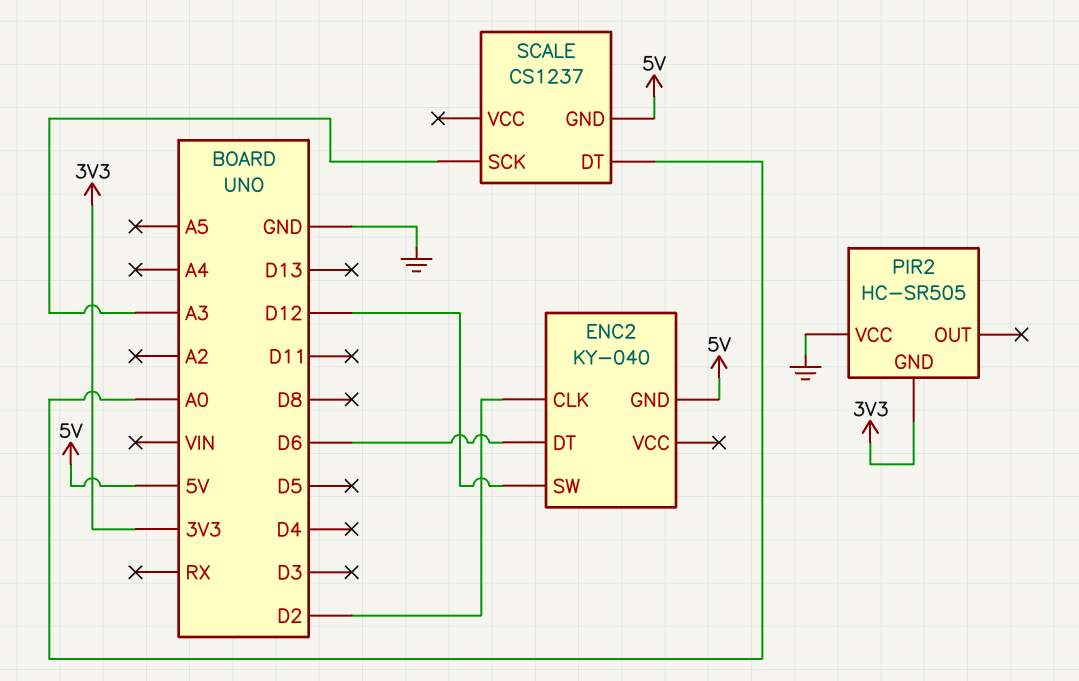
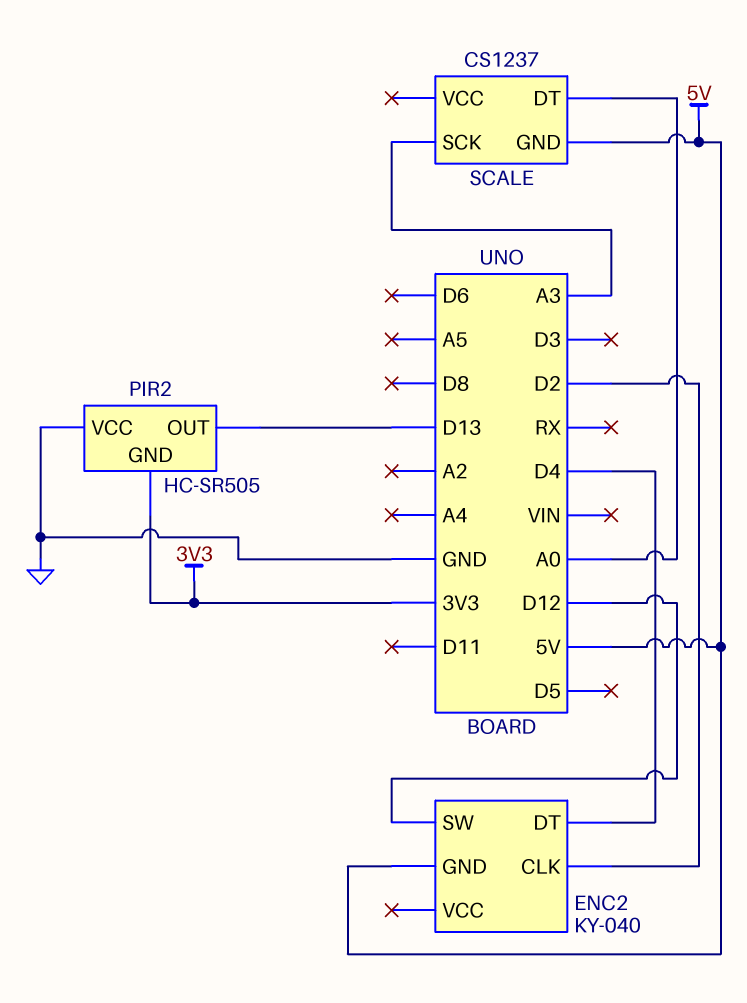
ENC2 pin DT: D6 -> D4
PIR2 pin OUT: none -> D13

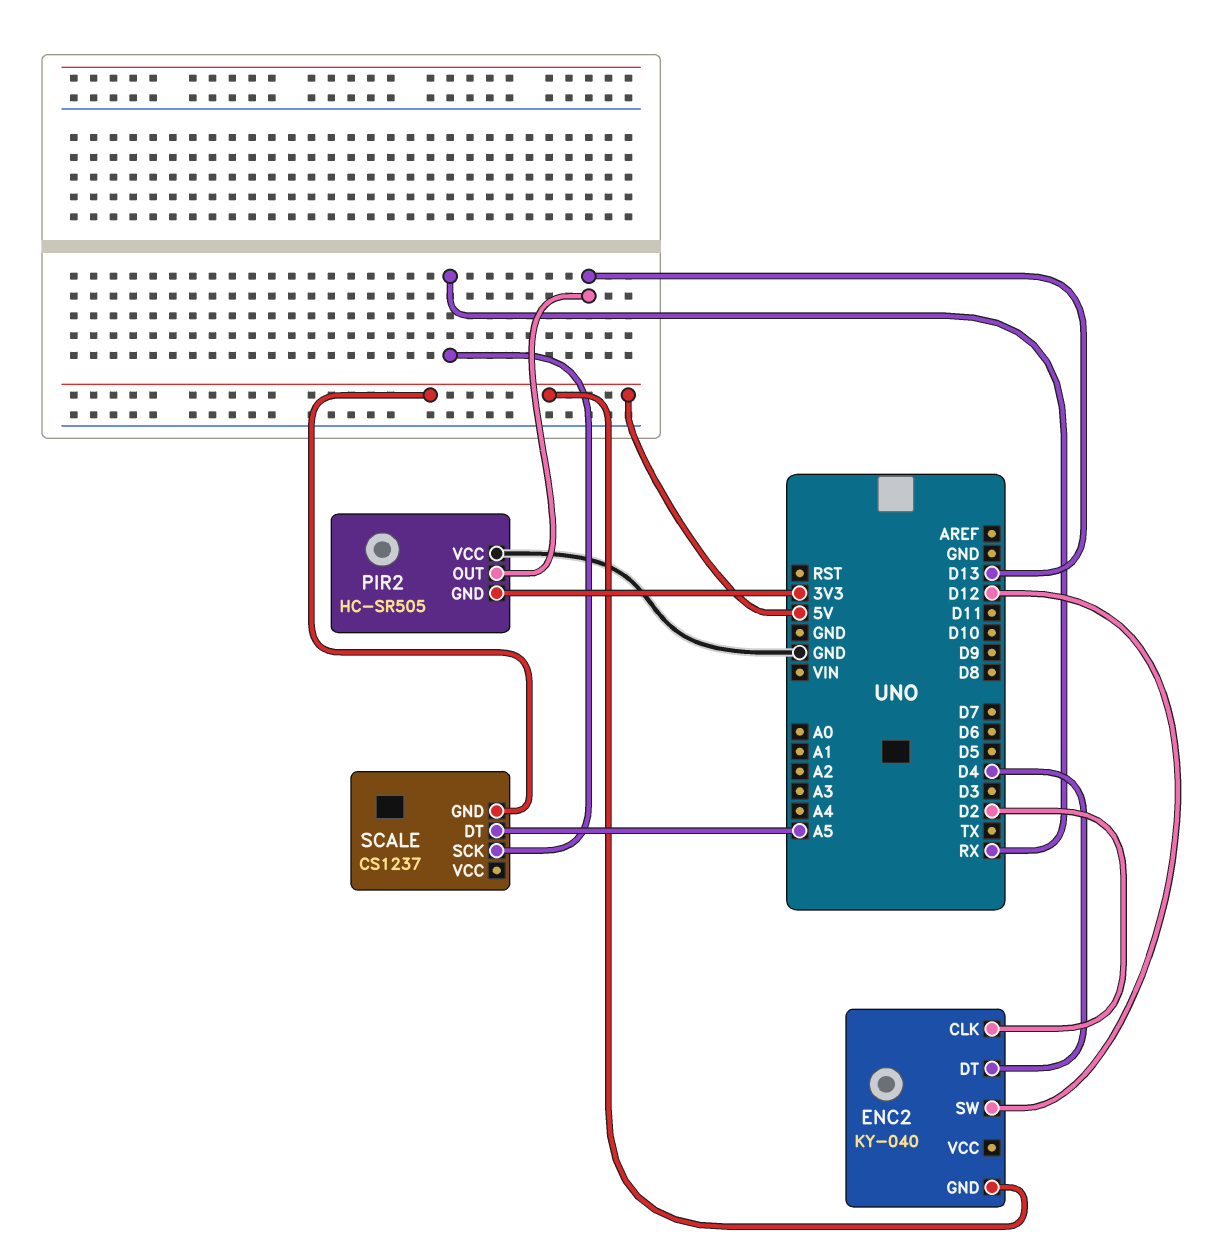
SCALE pin DT: A0 -> A5
SCALE pin SCK: A3 -> RX

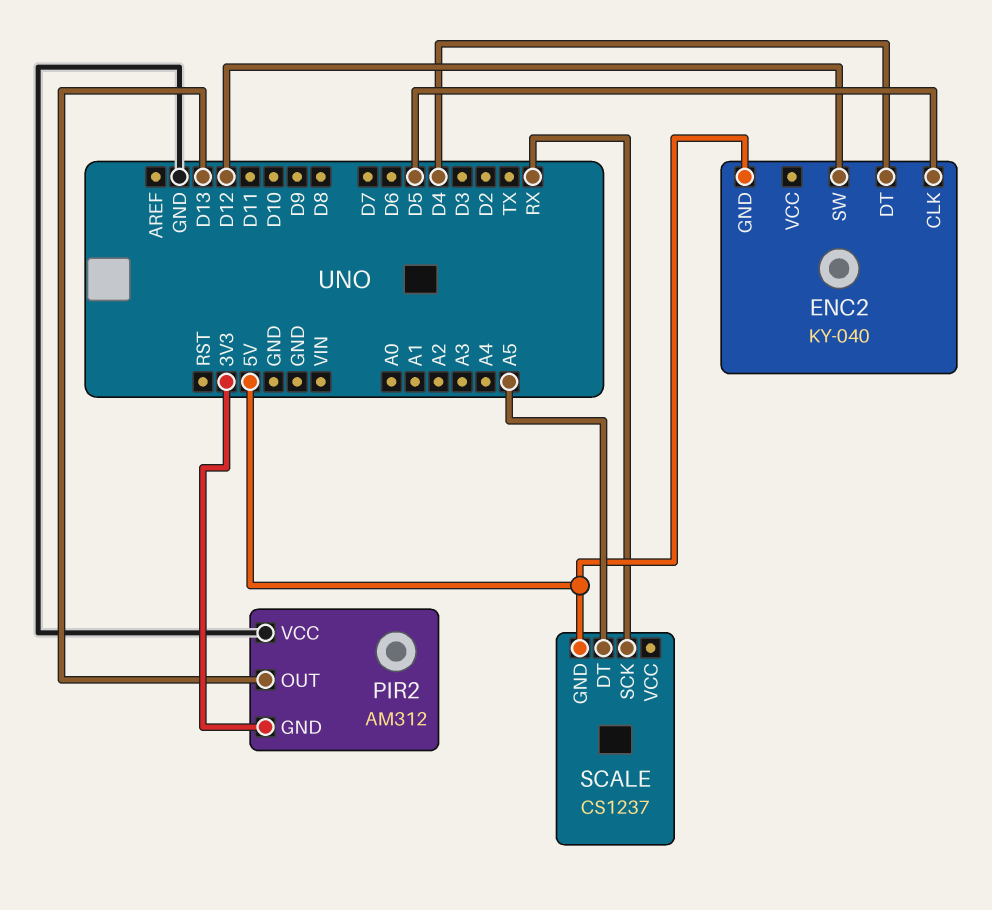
ENC2 pin CLK: D2 -> D5
PIR2: HC-SR505 -> AM312

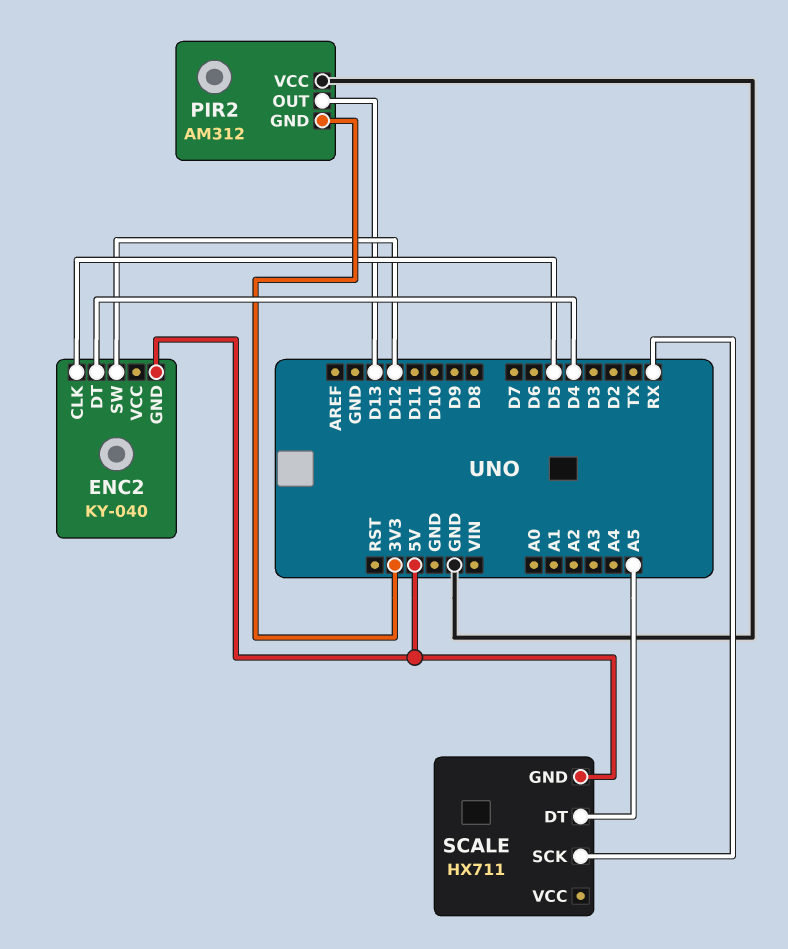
SCALE: CS1237 -> HX711

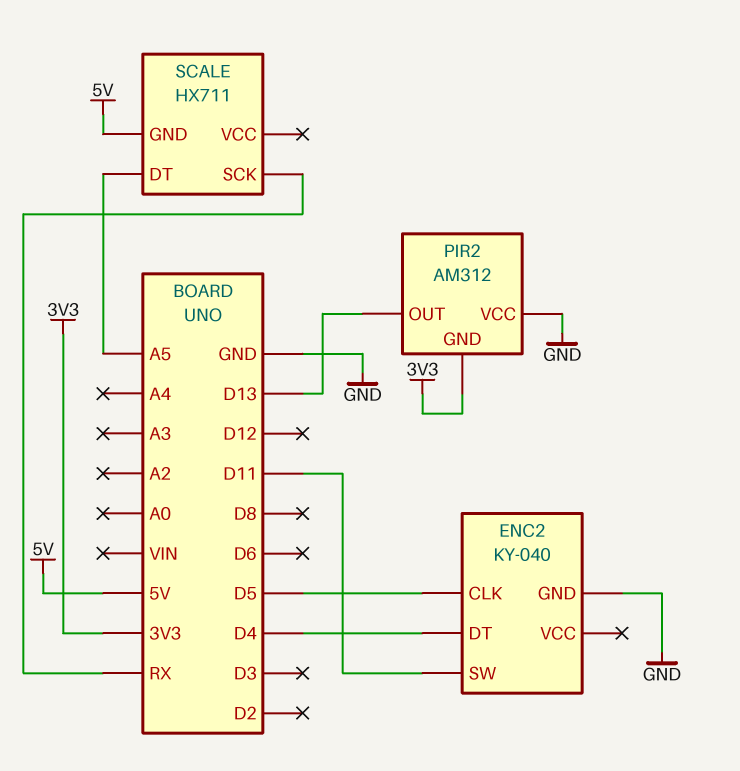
ENC2 pin GND: 5V -> GND
ENC2 pin SW: D12 -> D11

